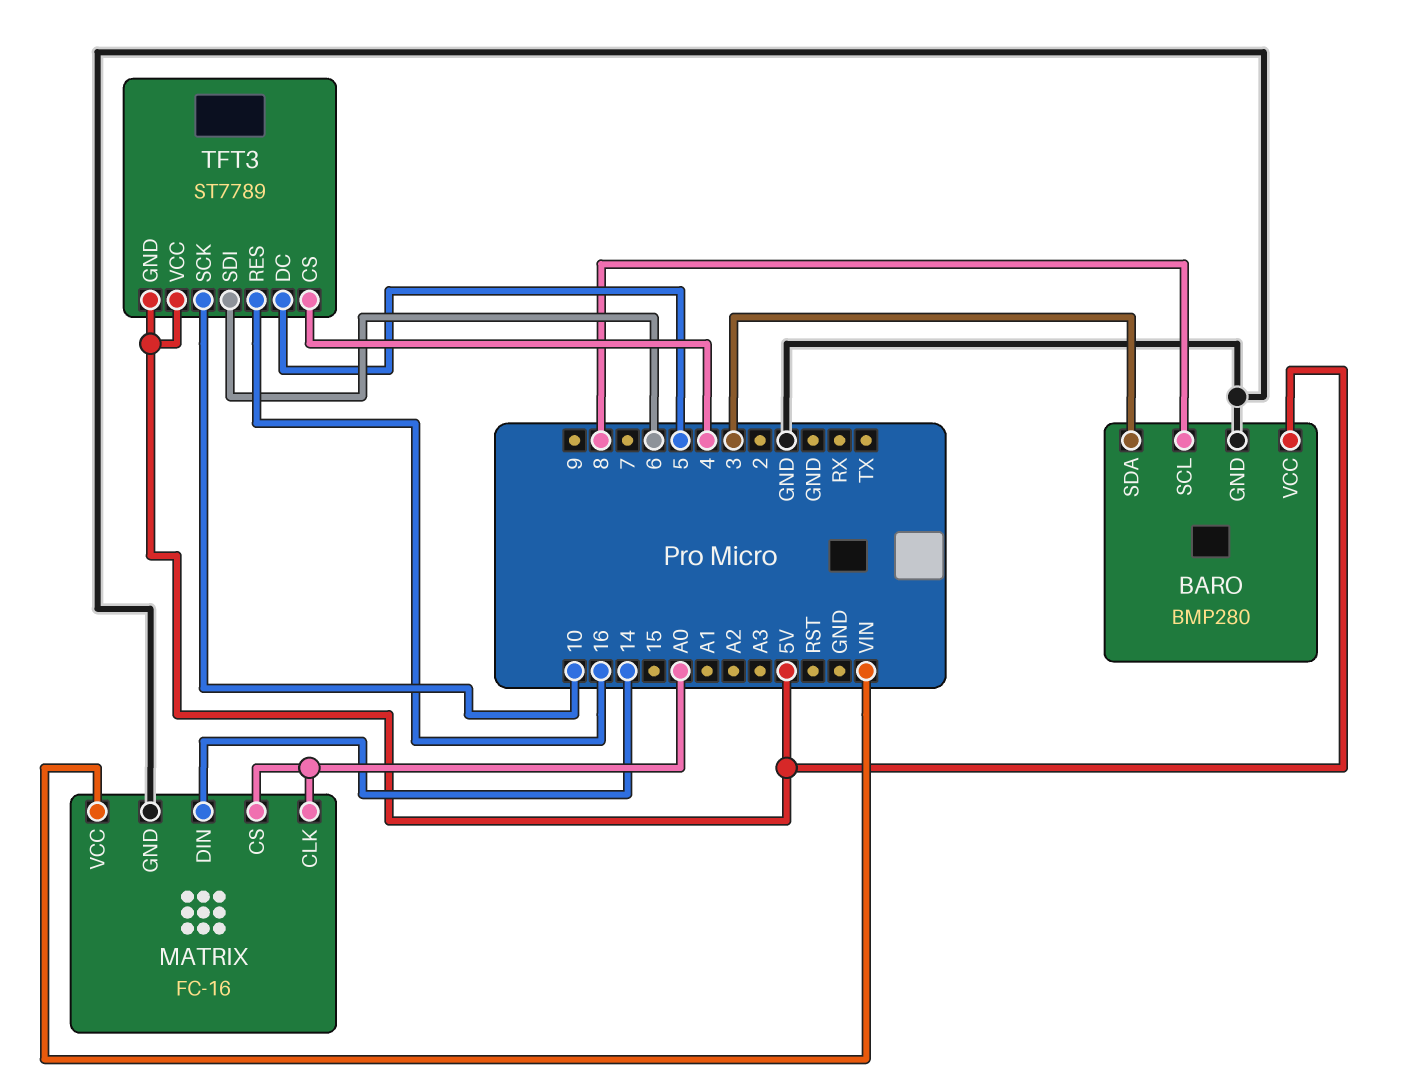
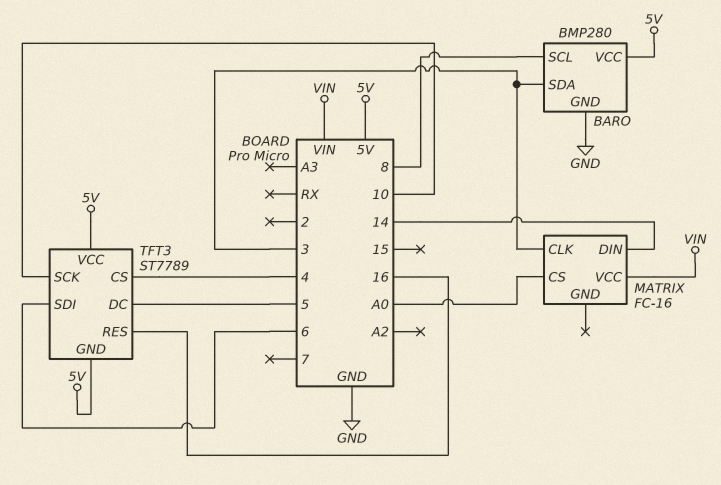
MATRIX pin CLK: A0 -> 3
MATRIX pin GND: GND -> none

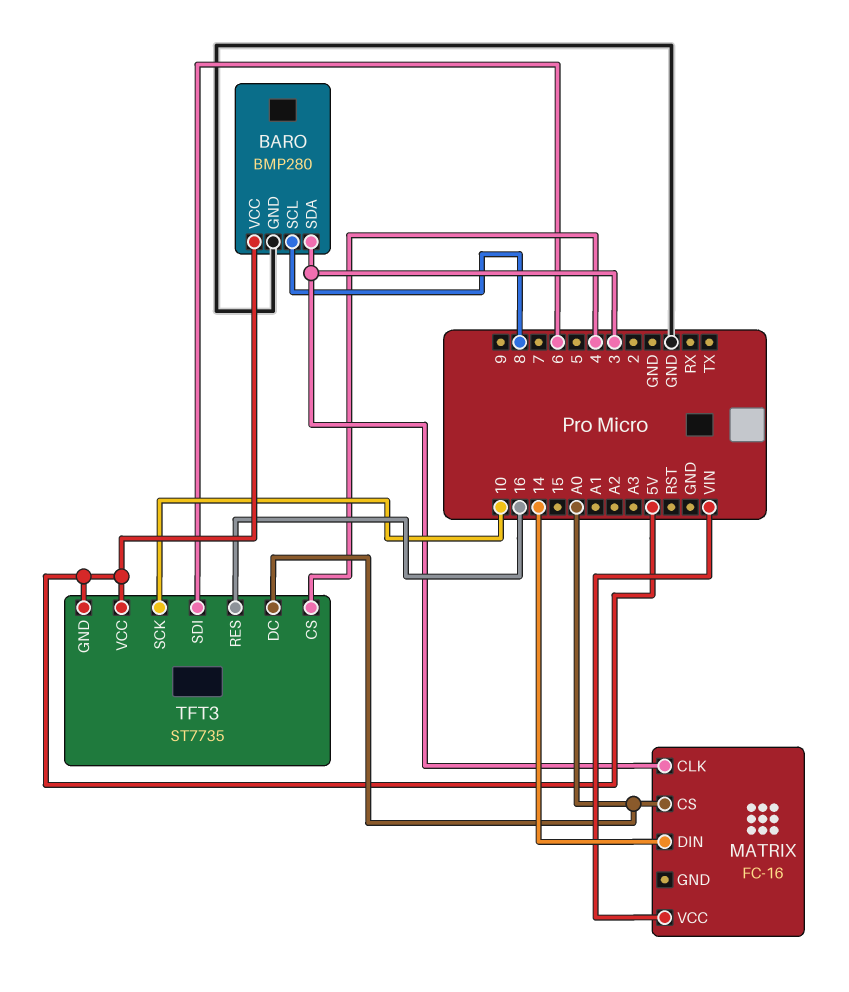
TFT3: ST7789 -> ST7735
TFT3 pin DC: 5 -> A0

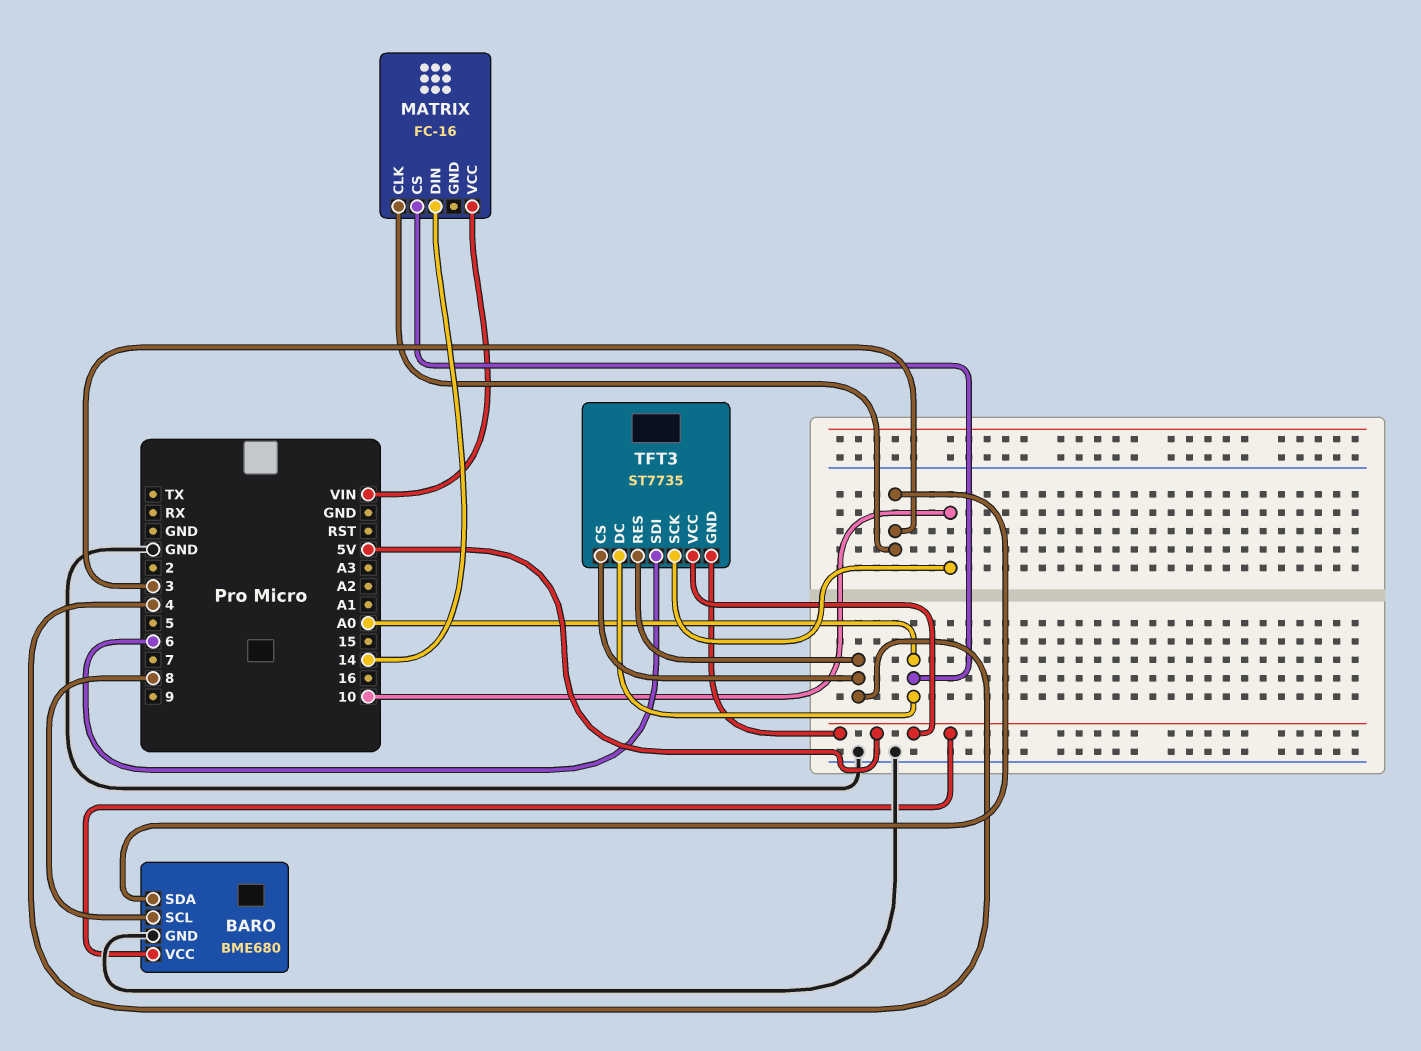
BARO: BMP280 -> BME680
TFT3 pin RES: 16 -> 4

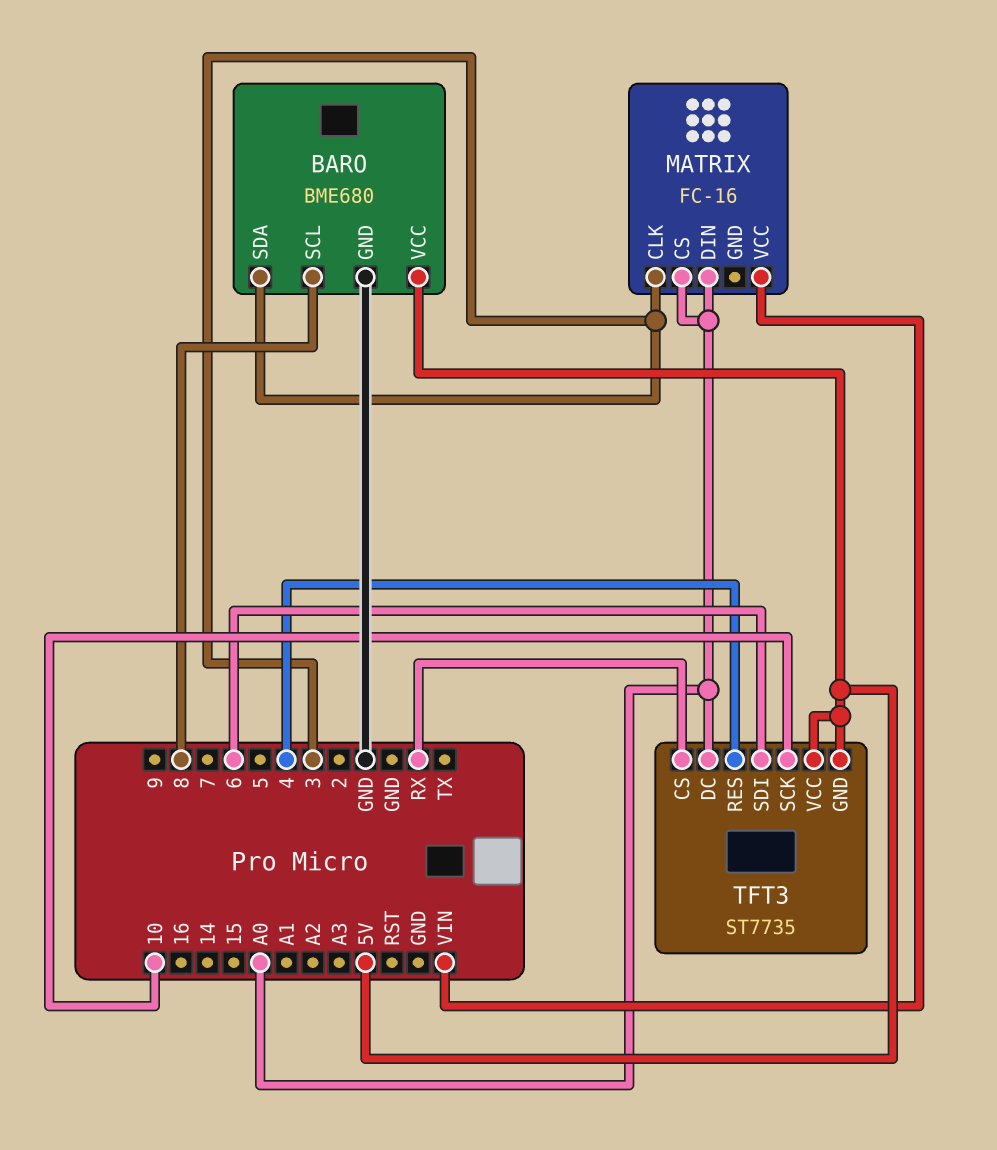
MATRIX pin DIN: 14 -> A0
TFT3 pin CS: 4 -> RX

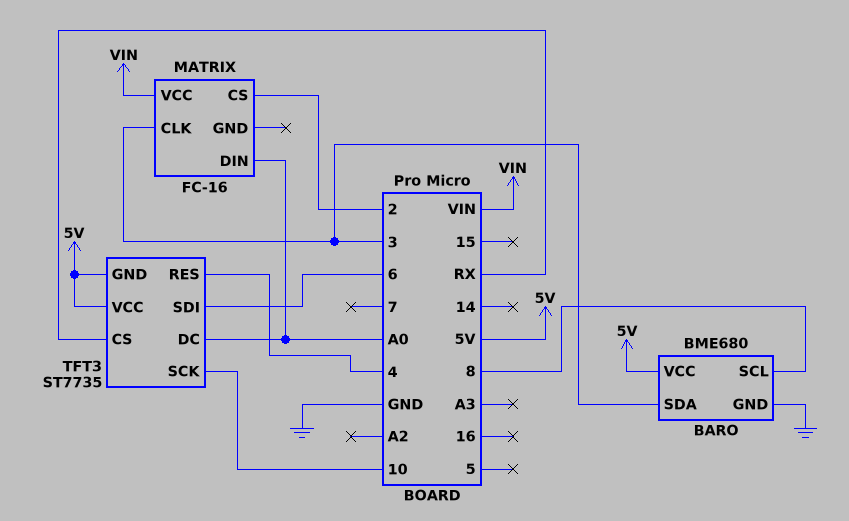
MATRIX pin CS: A0 -> 2

